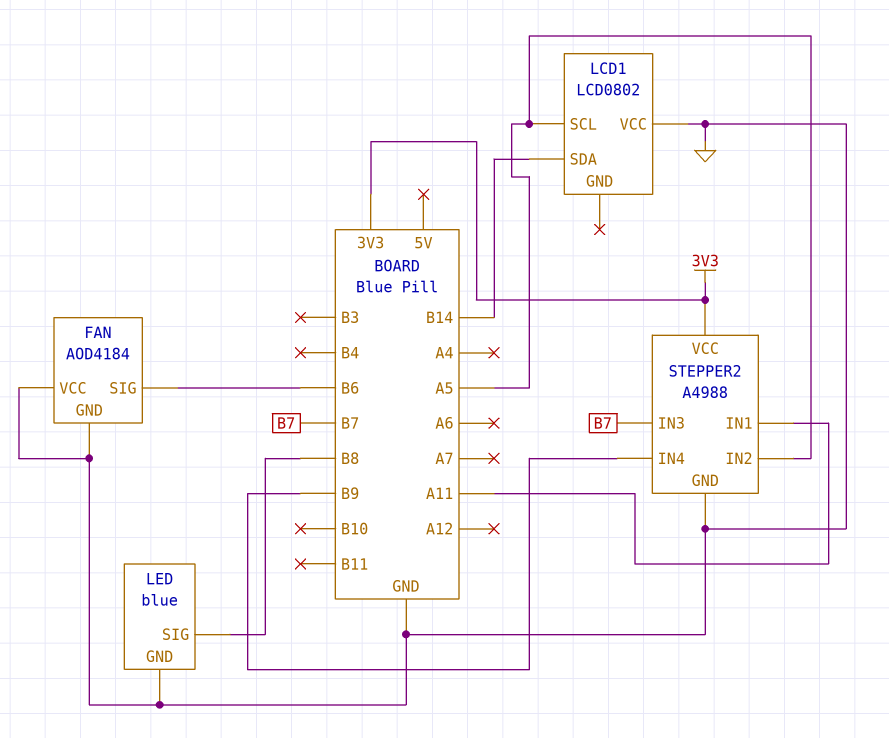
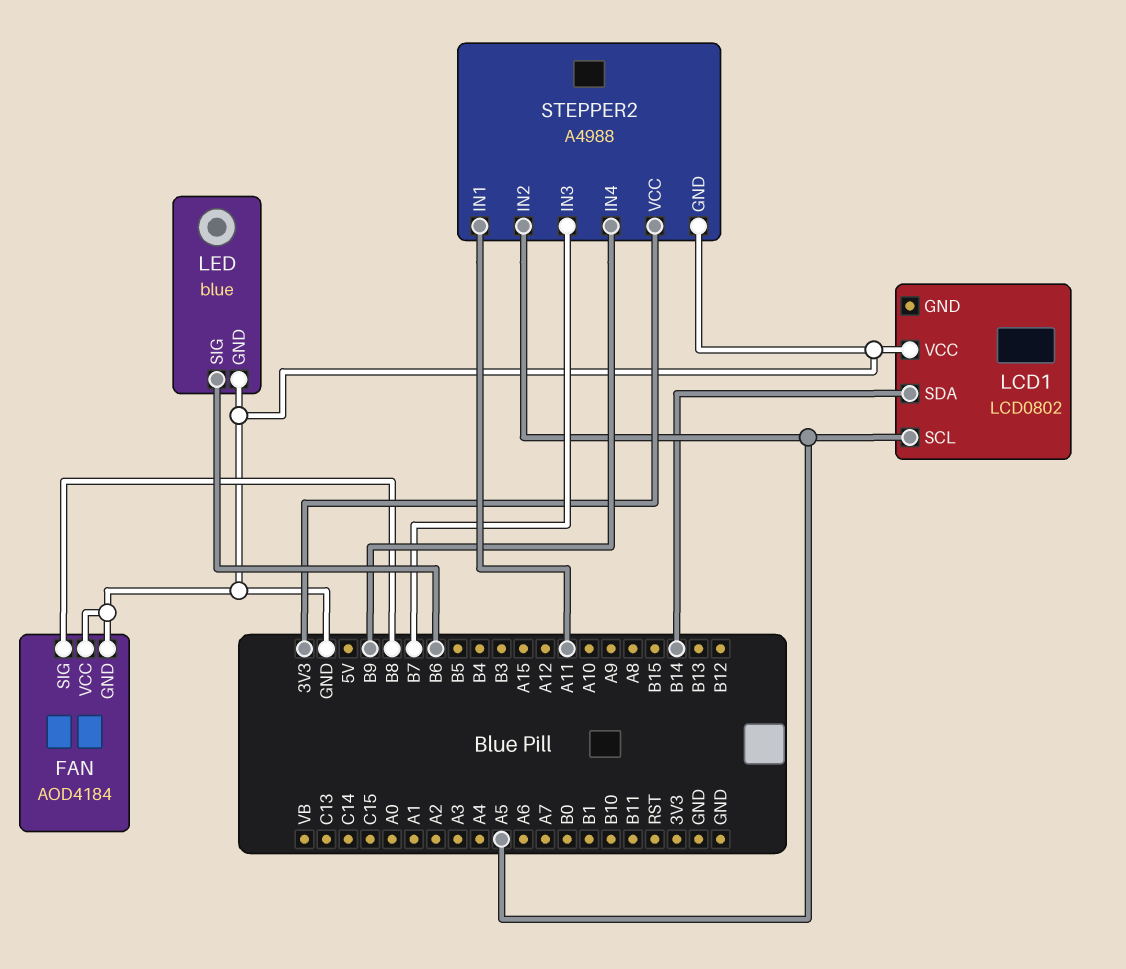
FAN pin SIG: B6 -> B8
LED pin SIG: B8 -> B6

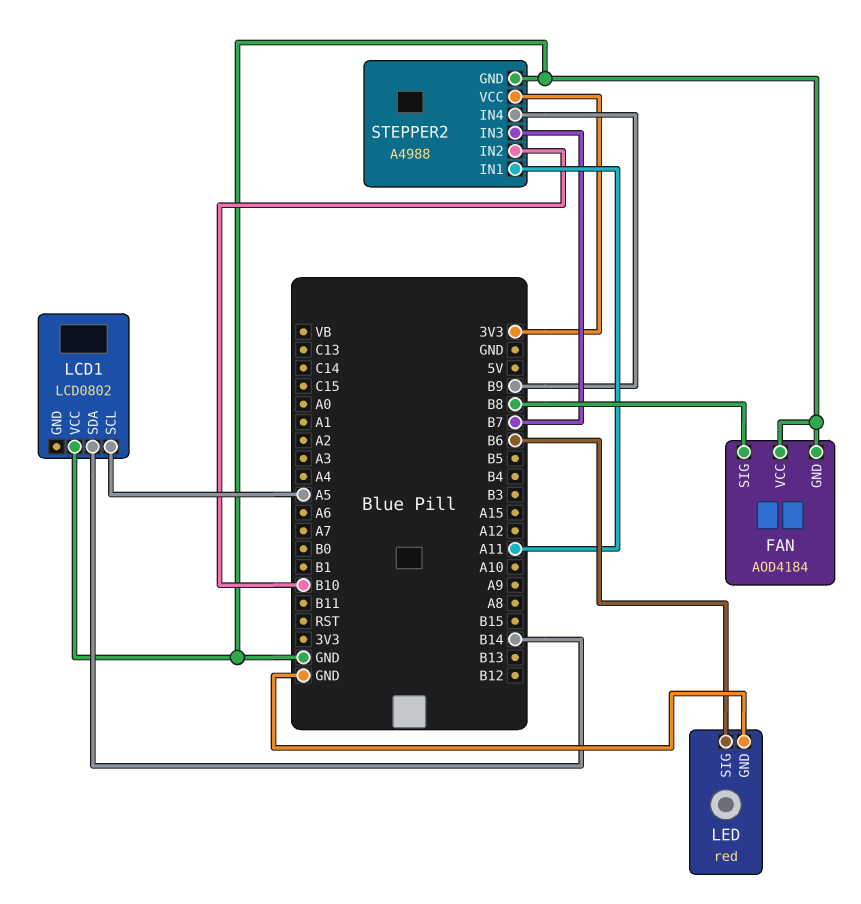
LED: blue -> red
STEPPER2 pin IN2: A5 -> B10

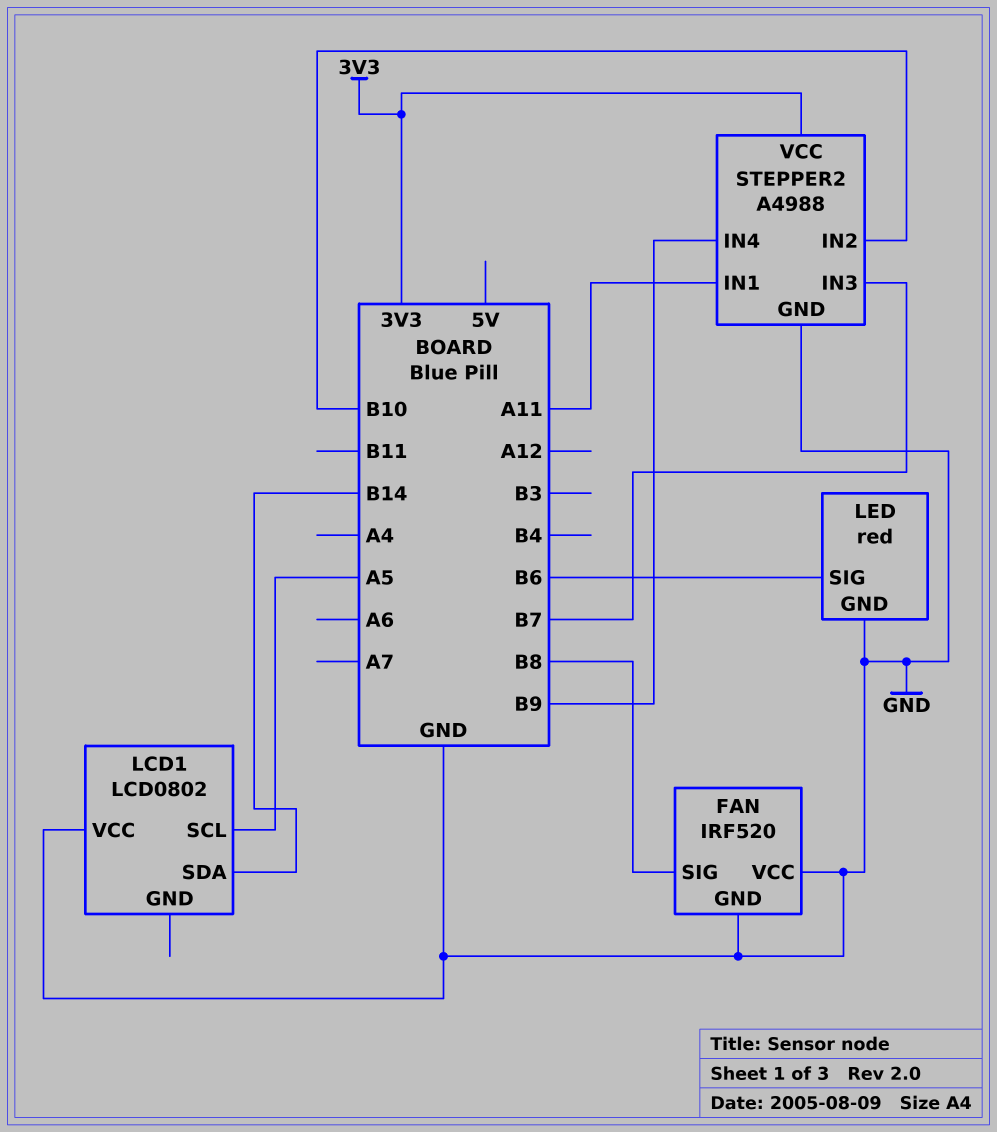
FAN: AOD4184 -> IRF520

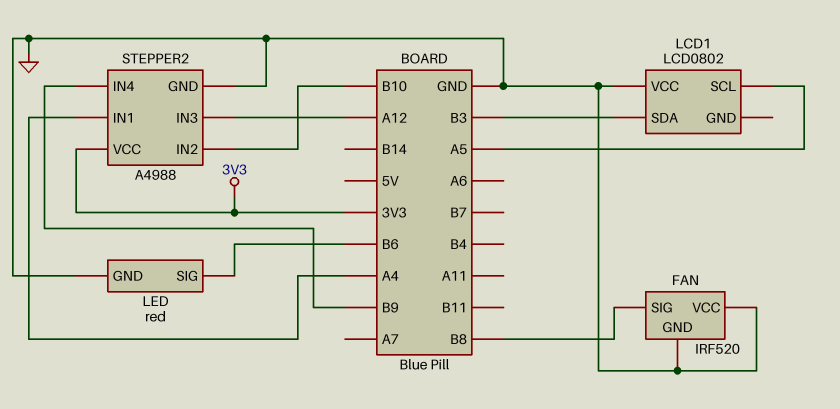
LCD1 pin SDA: B14 -> B3
STEPPER2 pin IN1: A11 -> A4
STEPPER2 pin IN3: B7 -> A12

